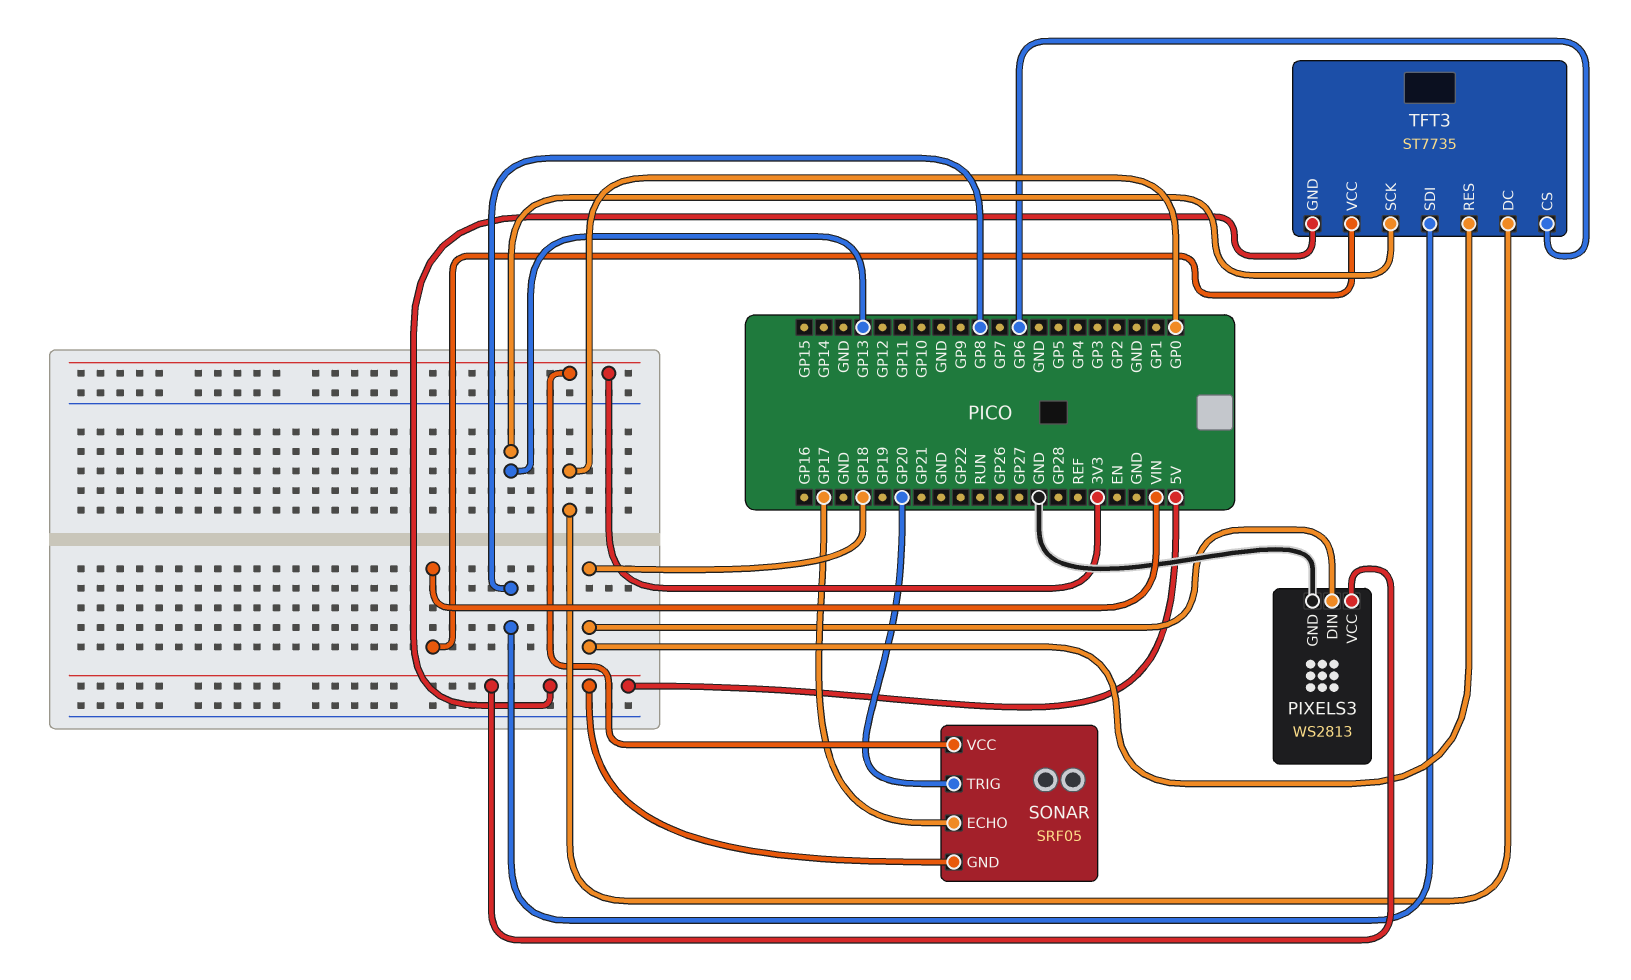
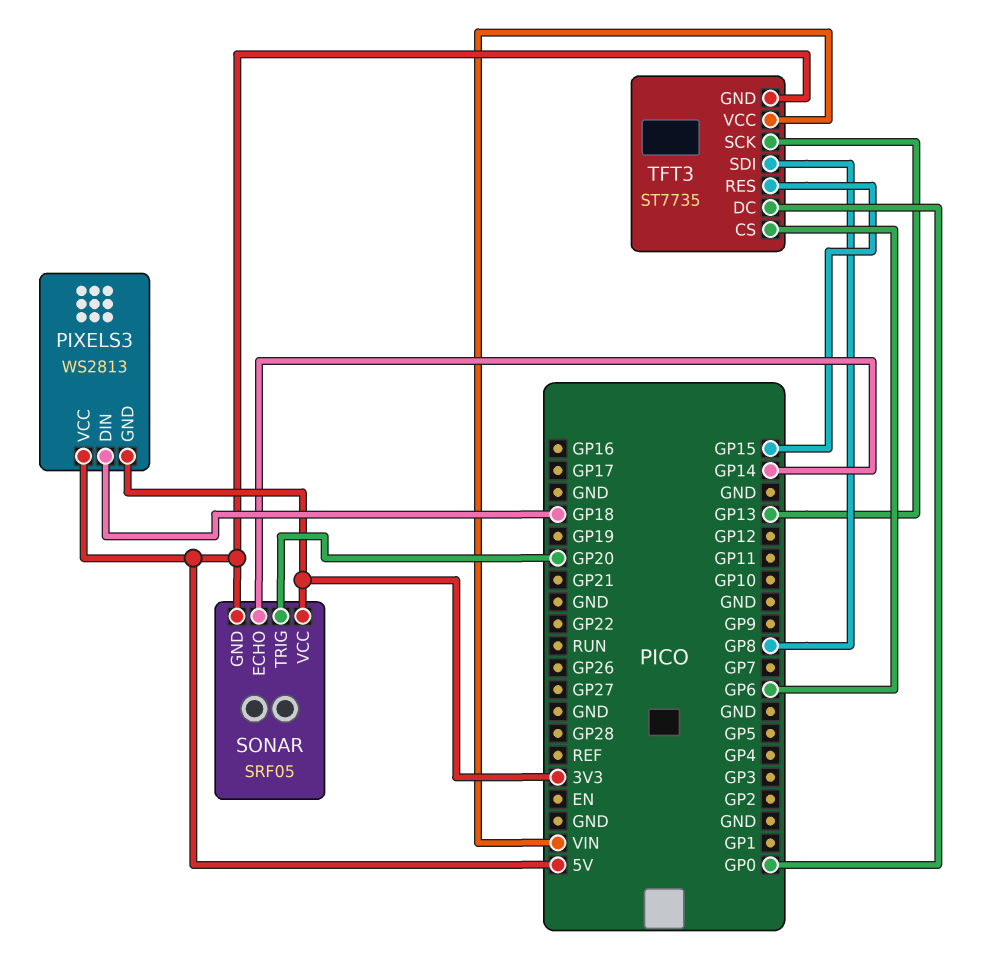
PIXELS3 pin GND: GND -> 3V3
SONAR pin ECHO: GP17 -> GP14
TFT3 pin RES: GP18 -> GP15

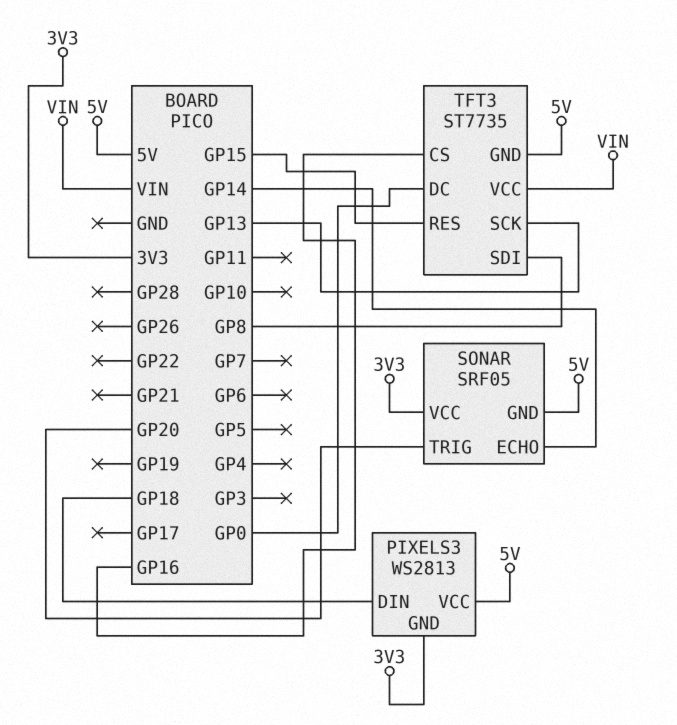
TFT3 pin CS: GP6 -> GP16

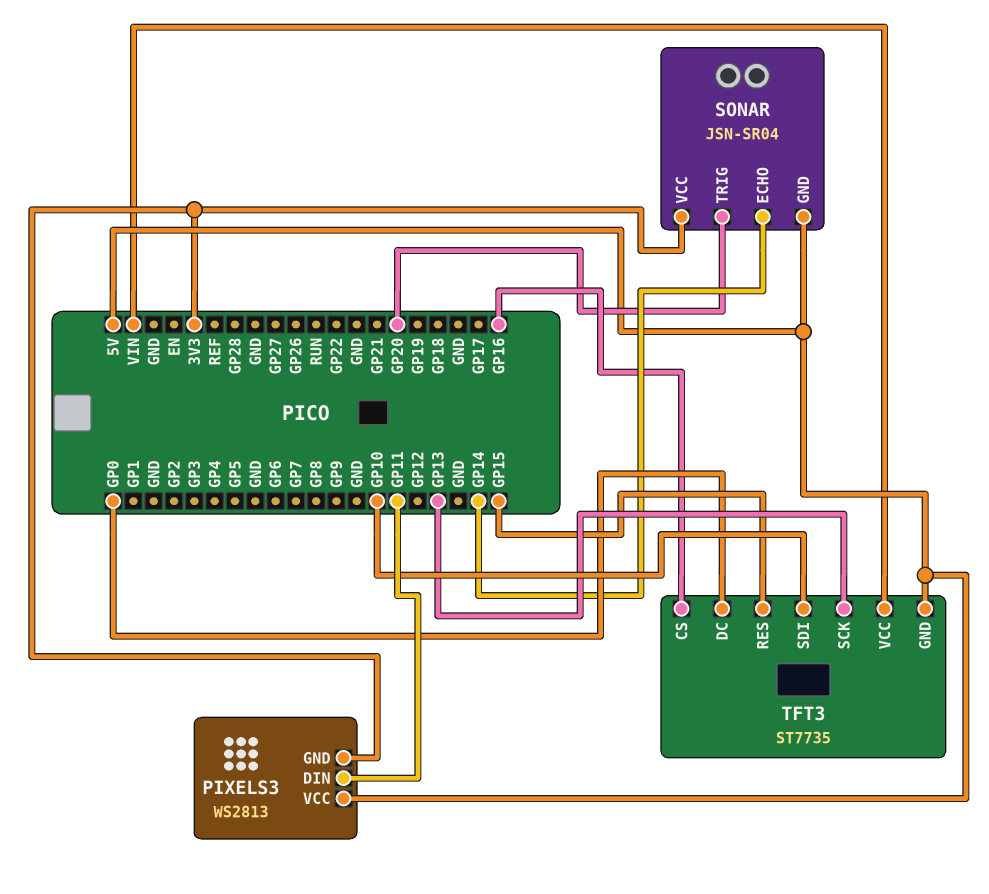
PIXELS3 pin DIN: GP18 -> GP11
SONAR: SRF05 -> JSN-SR04
TFT3 pin SDI: GP8 -> GP10

